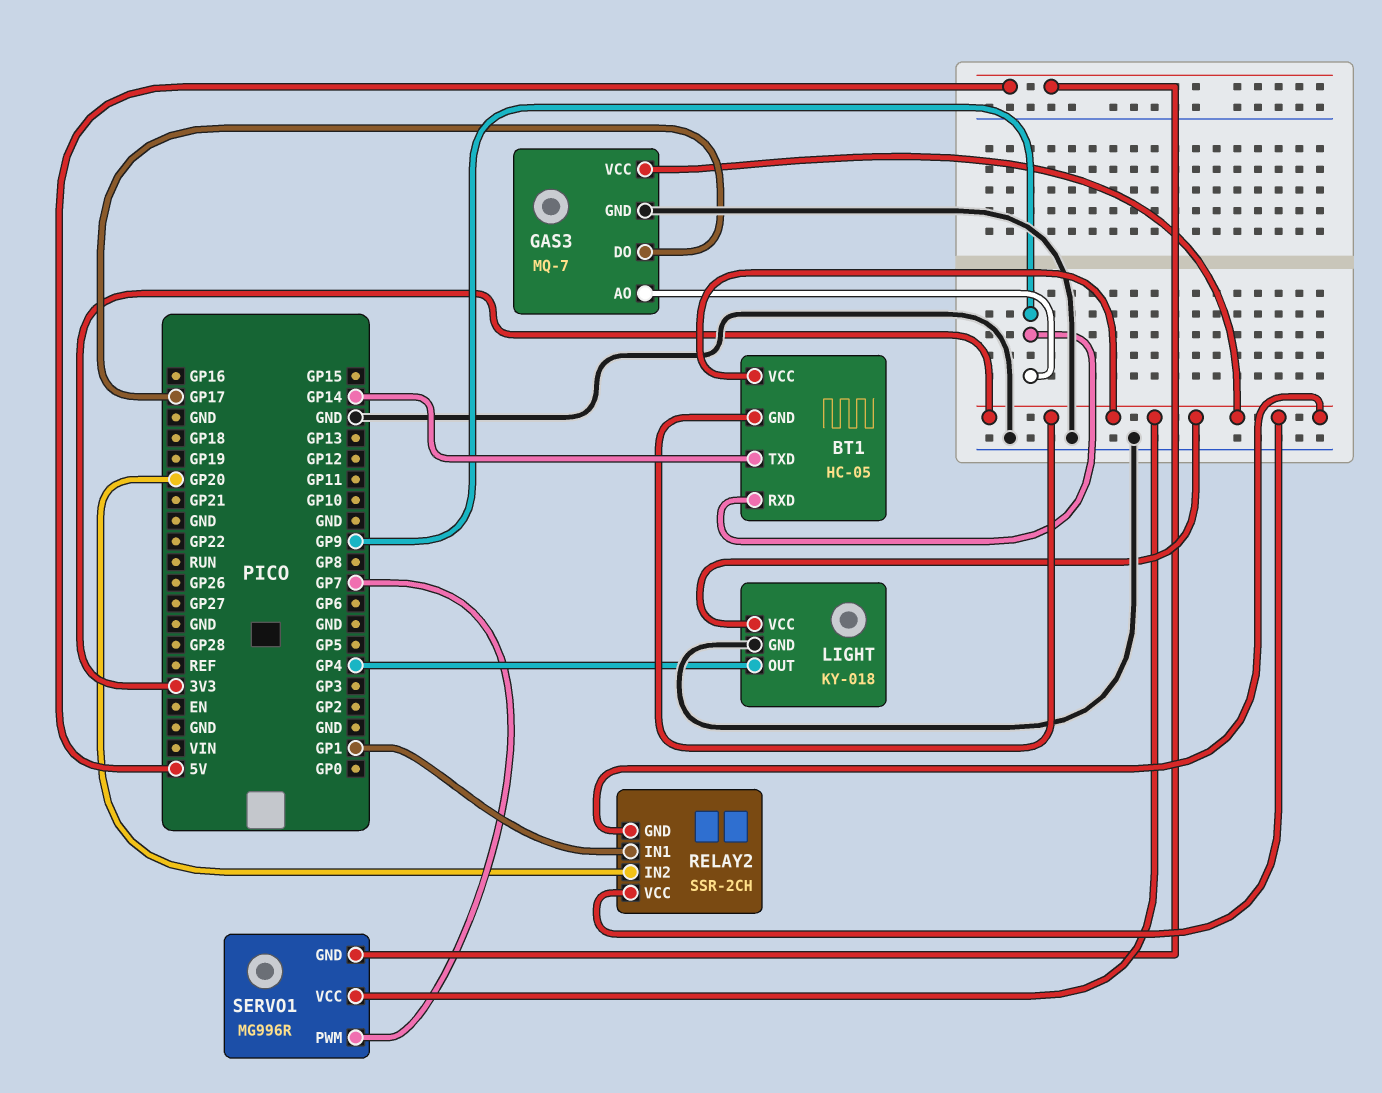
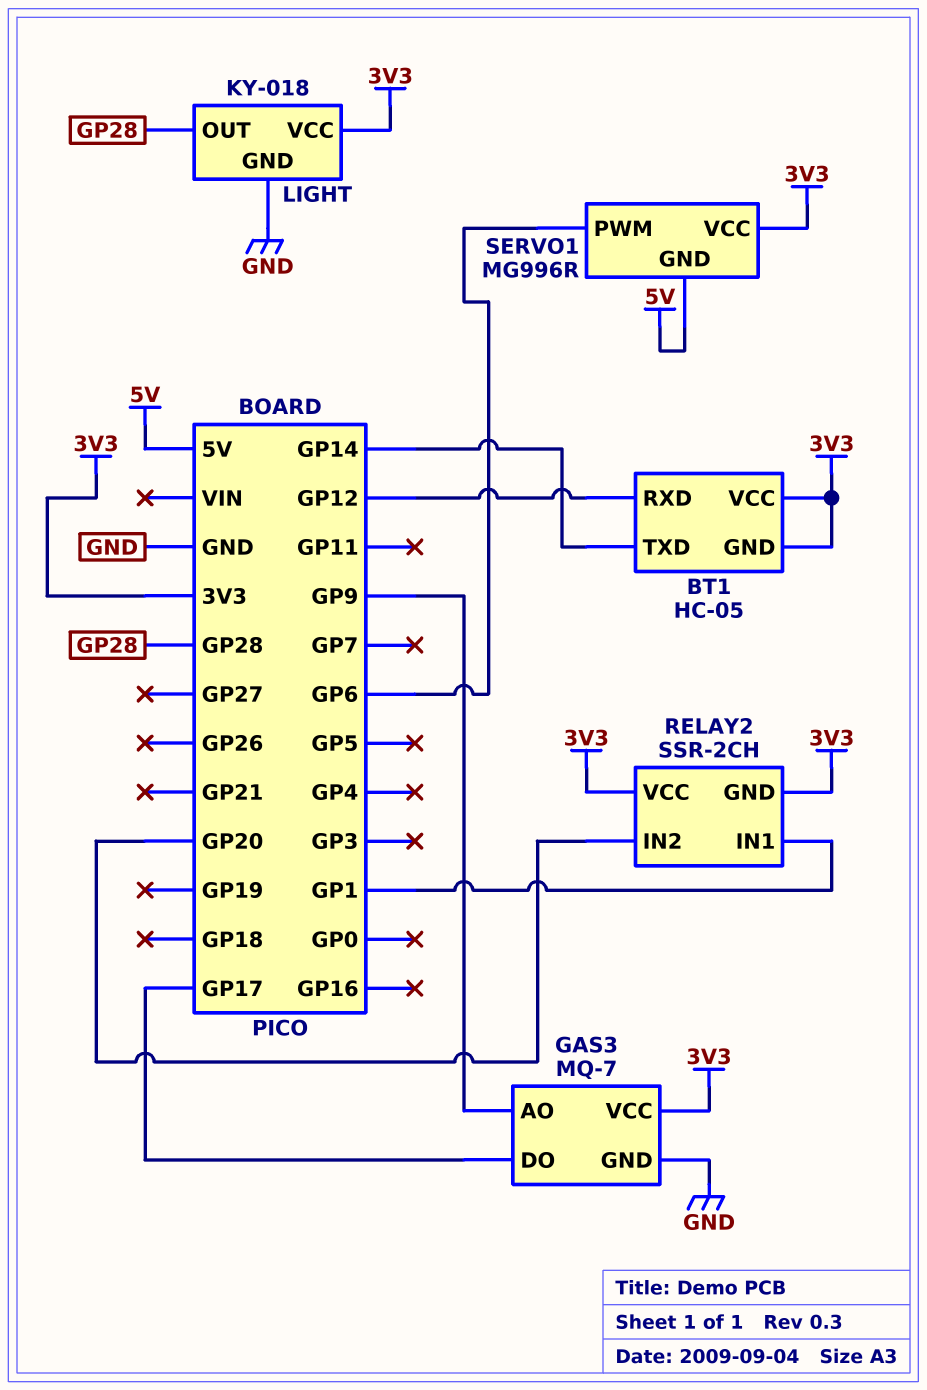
BT1 pin RXD: GP9 -> GP12
LIGHT pin OUT: GP4 -> GP28
SERVO1 pin PWM: GP7 -> GP6

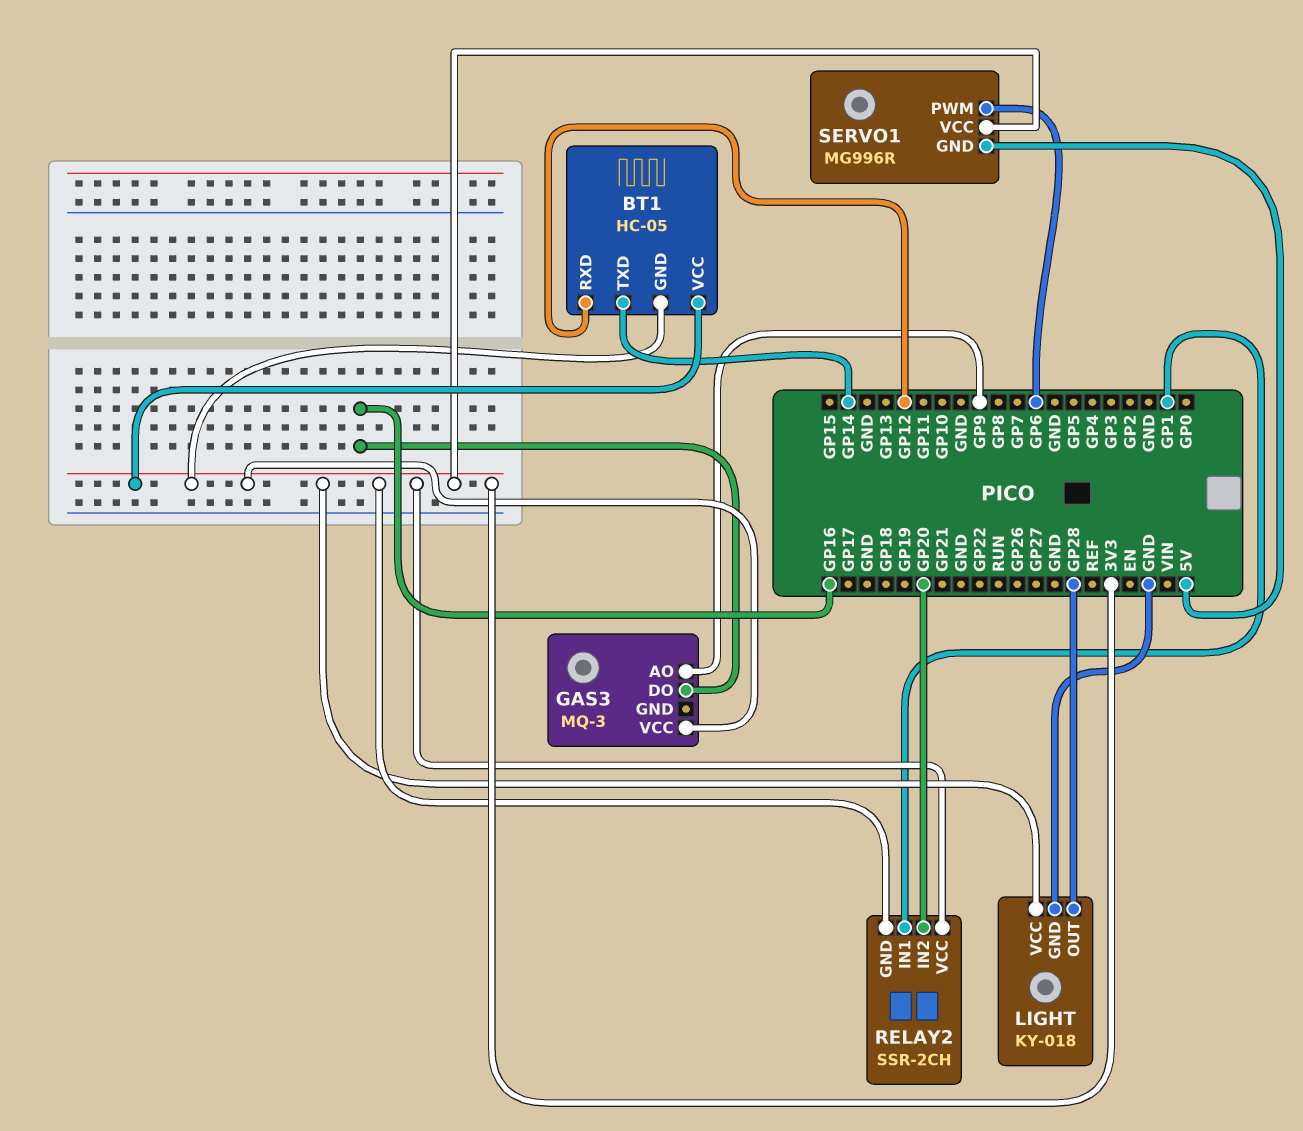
GAS3: MQ-7 -> MQ-3
GAS3 pin DO: GP17 -> GP16
GAS3 pin GND: GND -> none

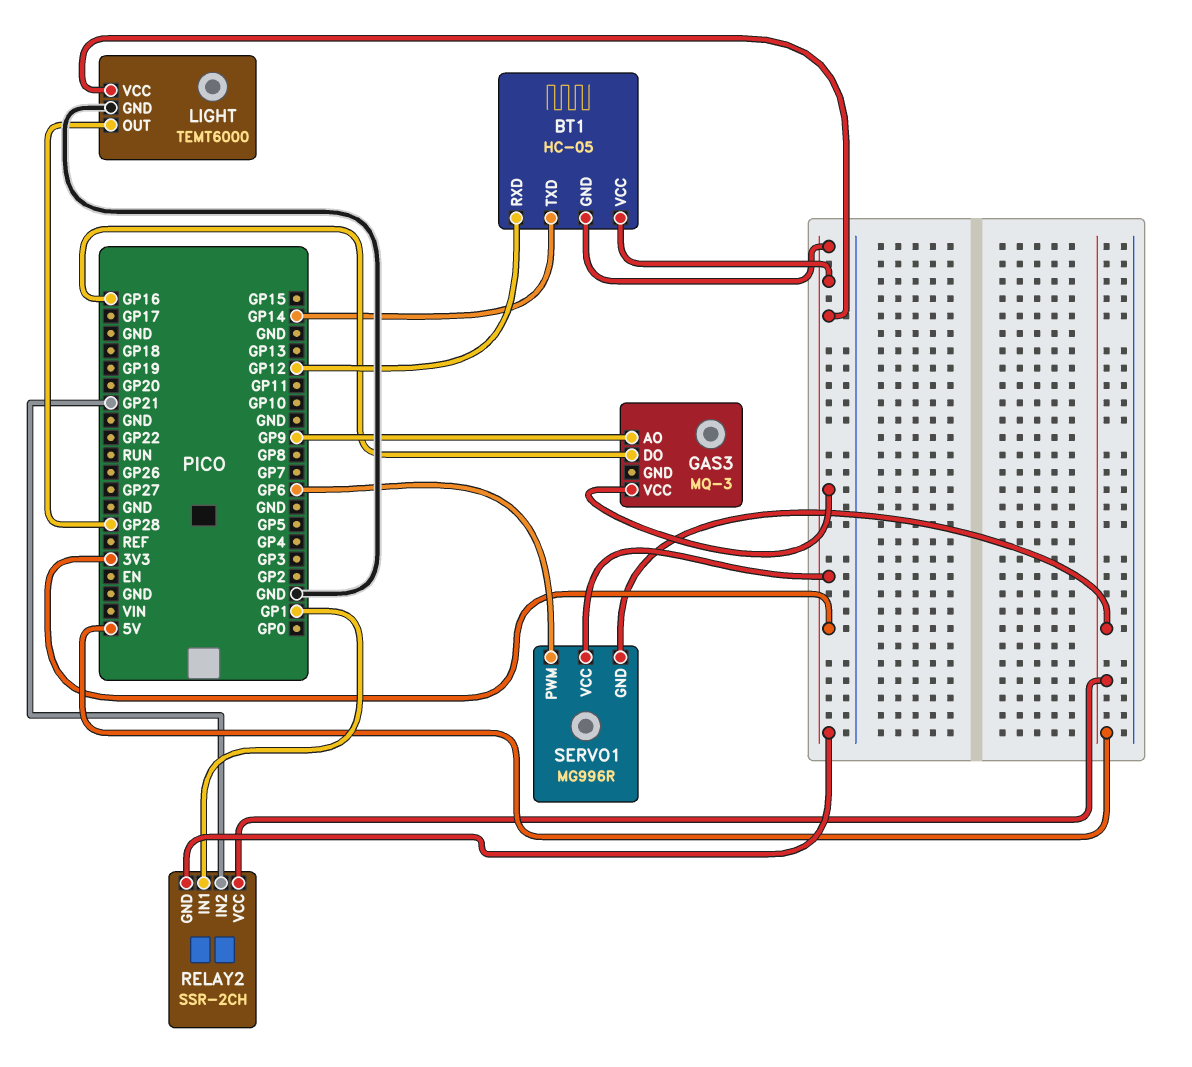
LIGHT: KY-018 -> TEMT6000
RELAY2 pin IN2: GP20 -> GP21
RELAY2 pin VCC: 3V3 -> 5V

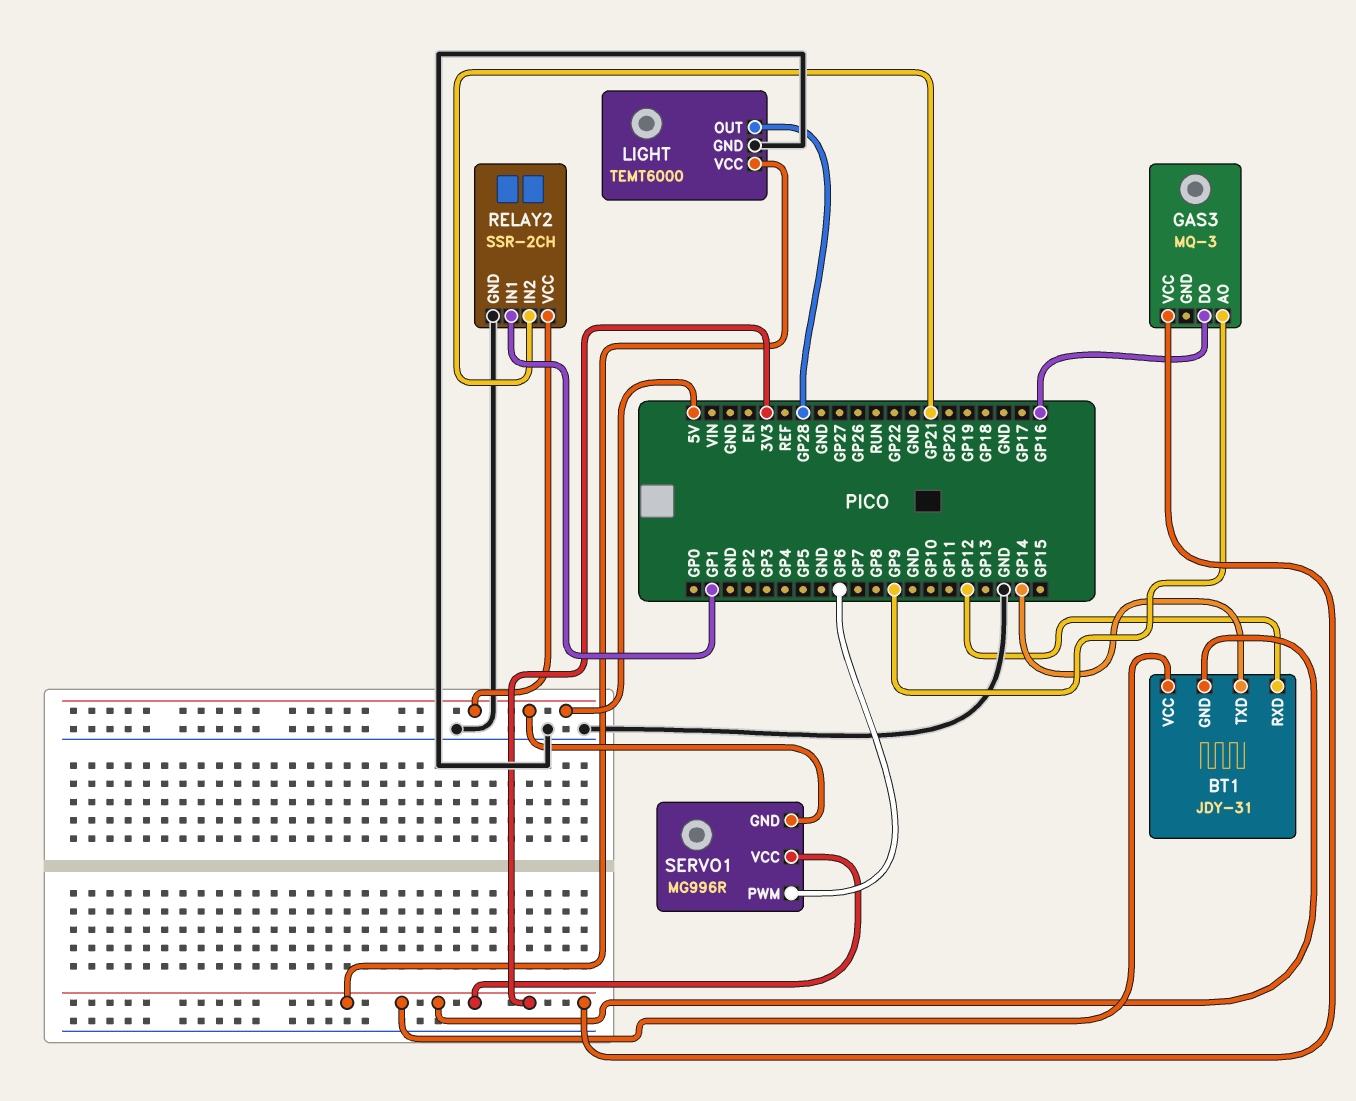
BT1: HC-05 -> JDY-31
RELAY2 pin GND: 3V3 -> GND

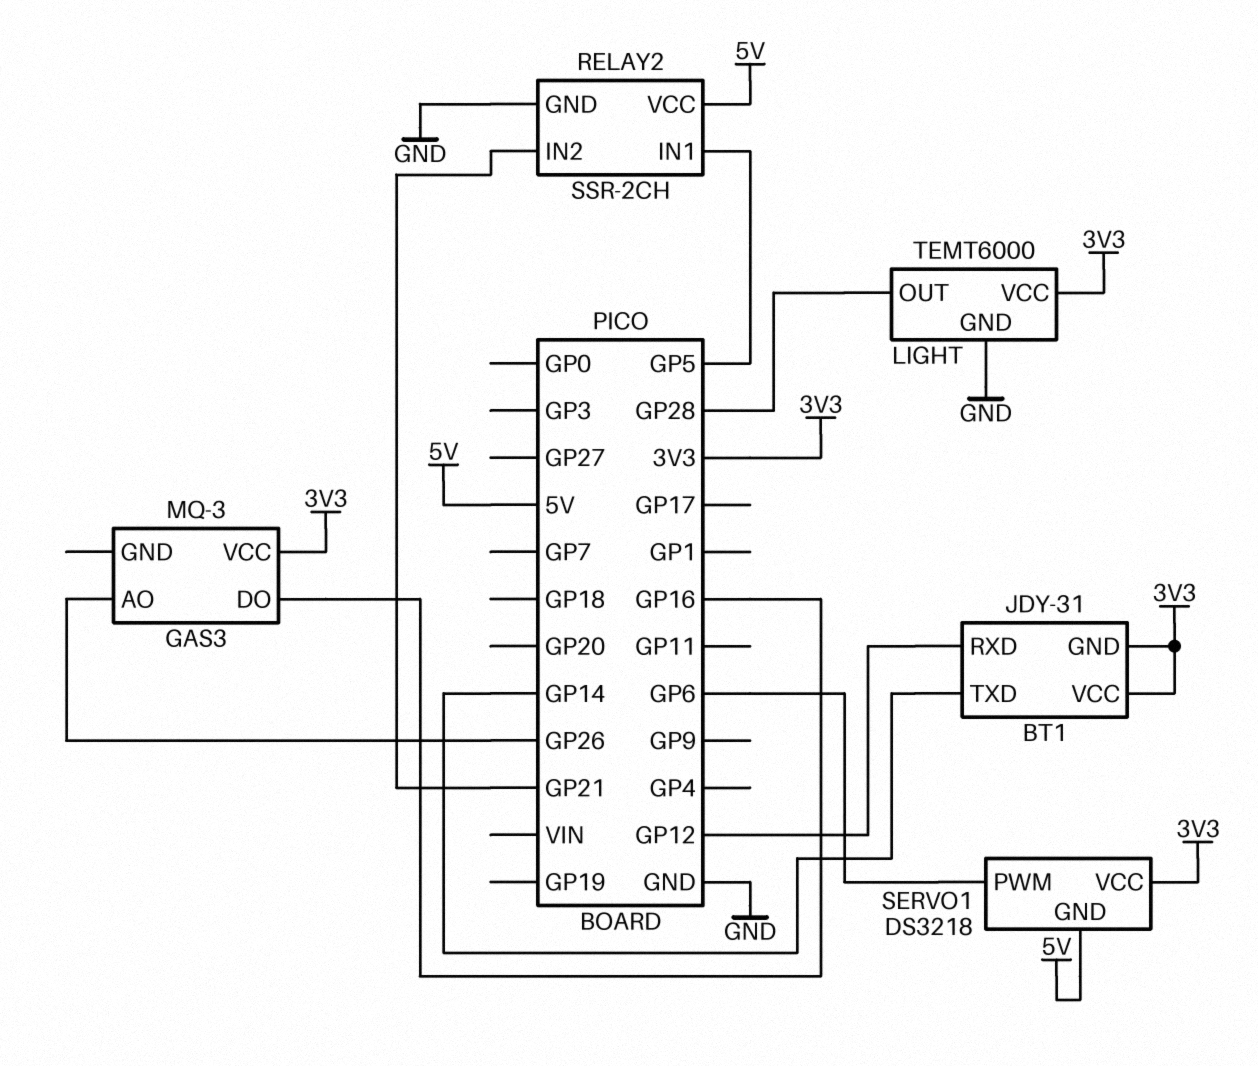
GAS3 pin AO: GP9 -> GP26
RELAY2 pin IN1: GP1 -> GP5
SERVO1: MG996R -> DS3218

